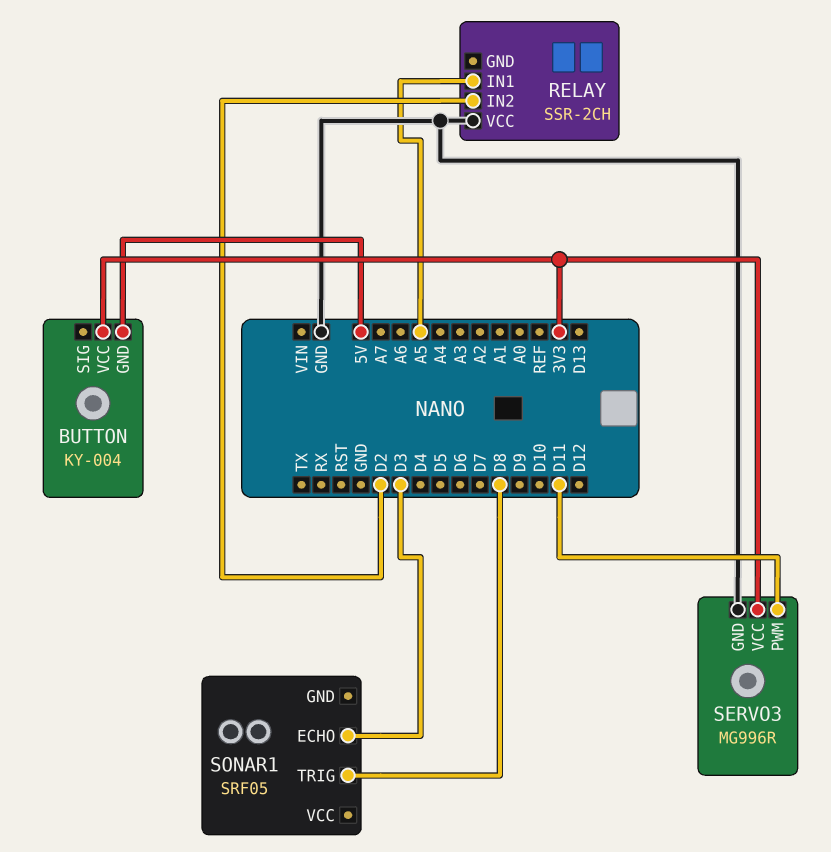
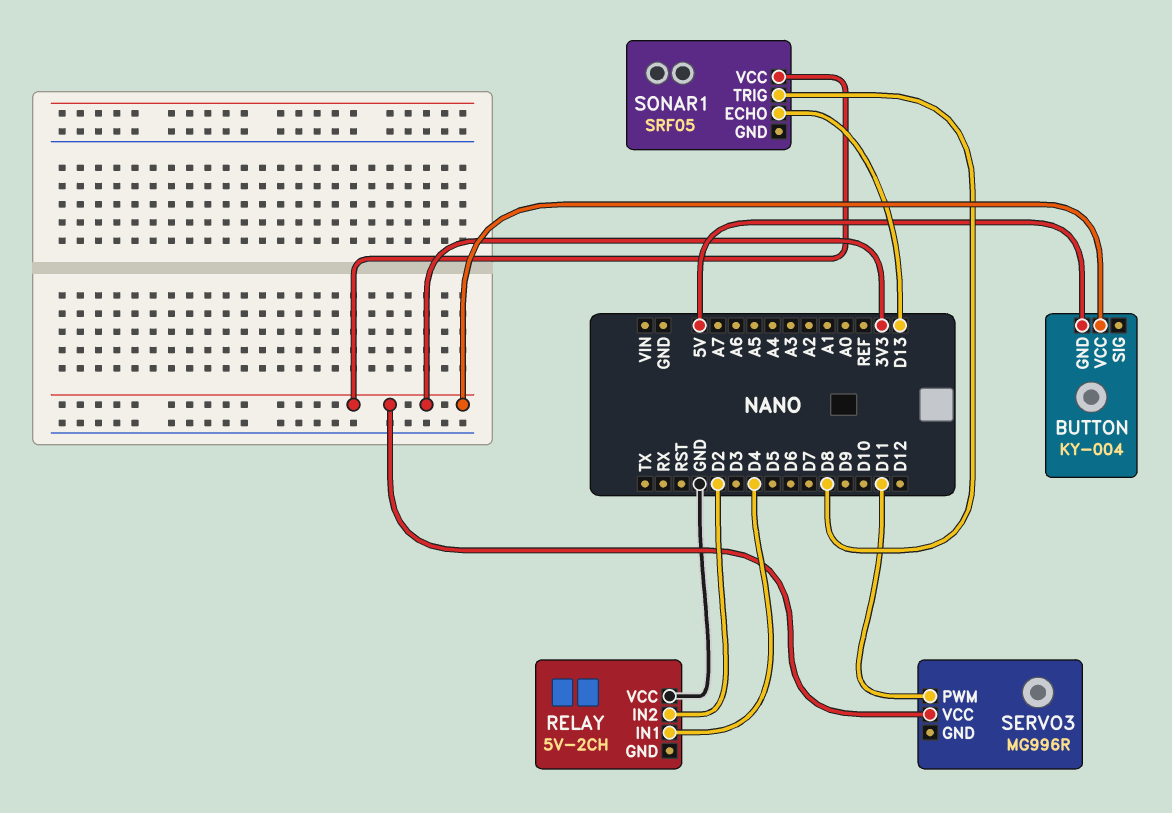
RELAY: SSR-2CH -> 5V-2CH
RELAY pin IN1: A5 -> D4
SERVO3 pin GND: GND -> none
SONAR1 pin ECHO: D3 -> D13
SONAR1 pin VCC: none -> 3V3

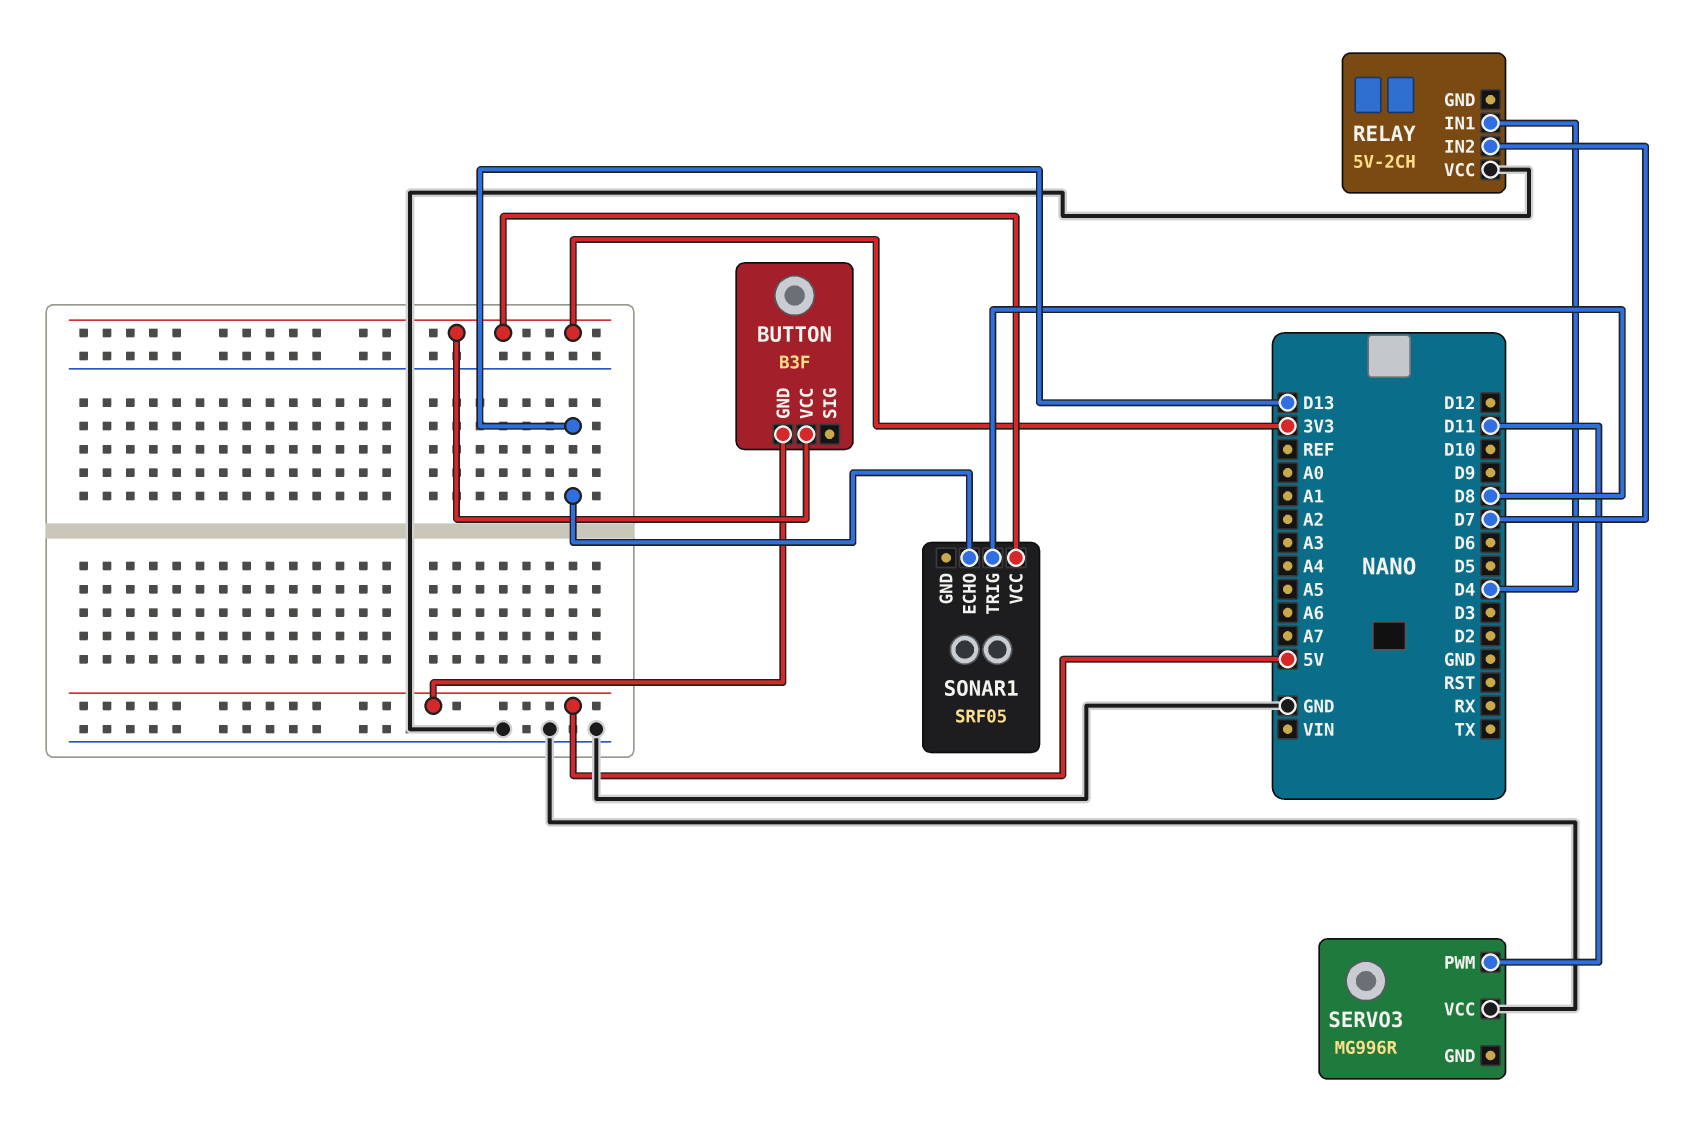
BUTTON: KY-004 -> B3F
RELAY pin IN2: D2 -> D7
SERVO3 pin VCC: 3V3 -> GND

